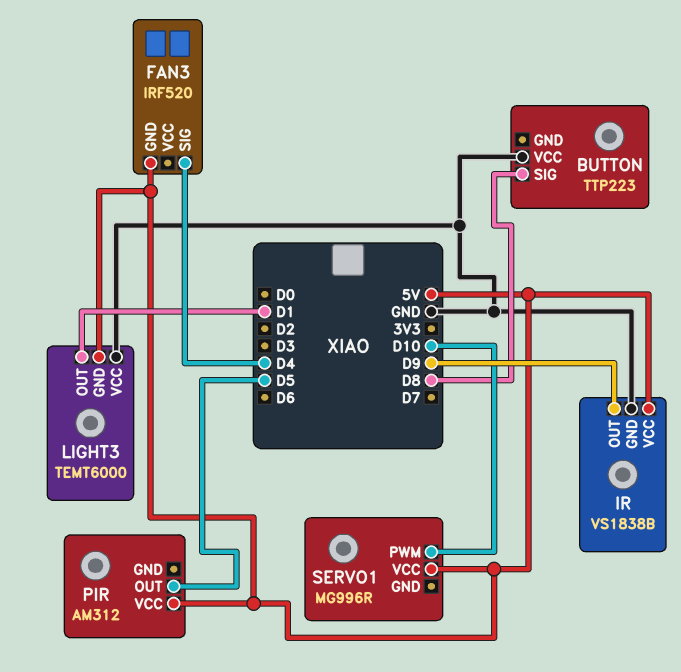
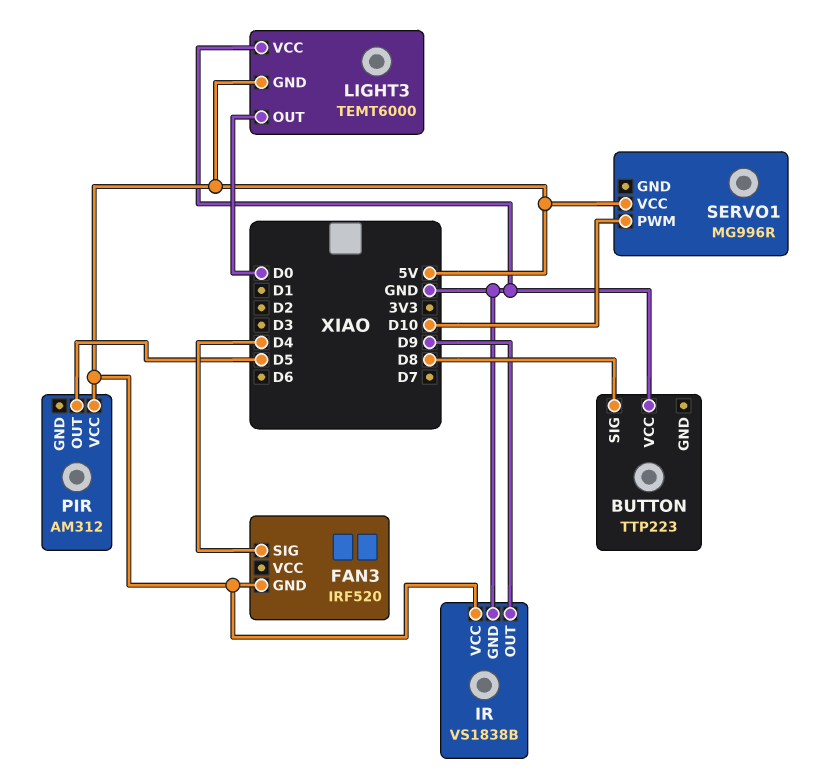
LIGHT3 pin OUT: D1 -> D0

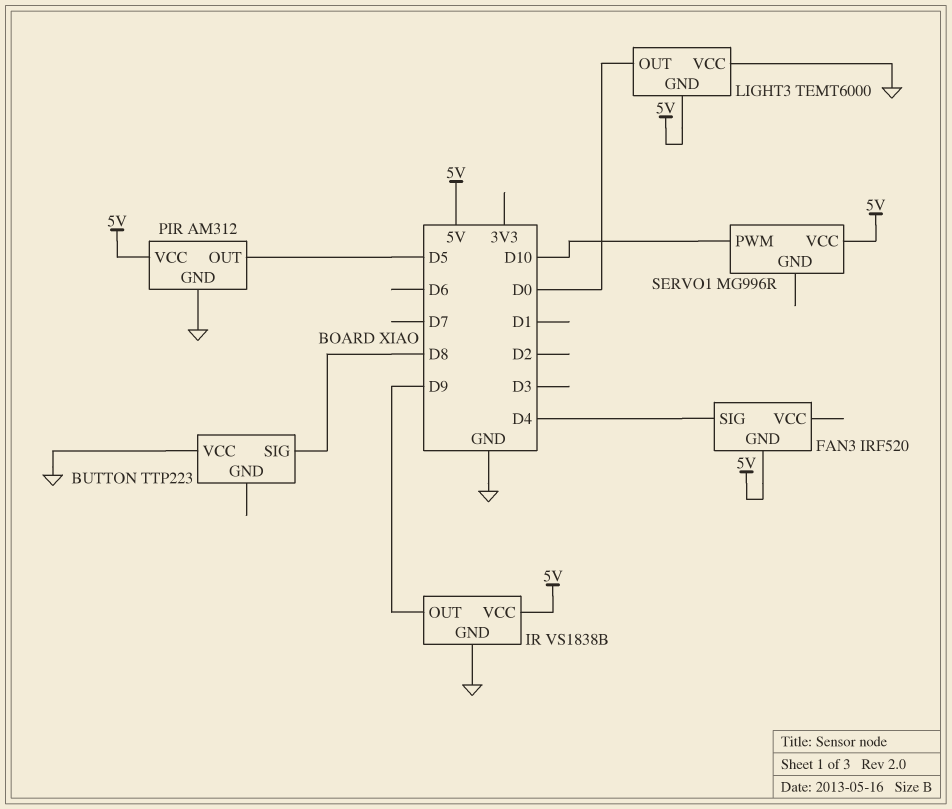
PIR pin GND: none -> GND

